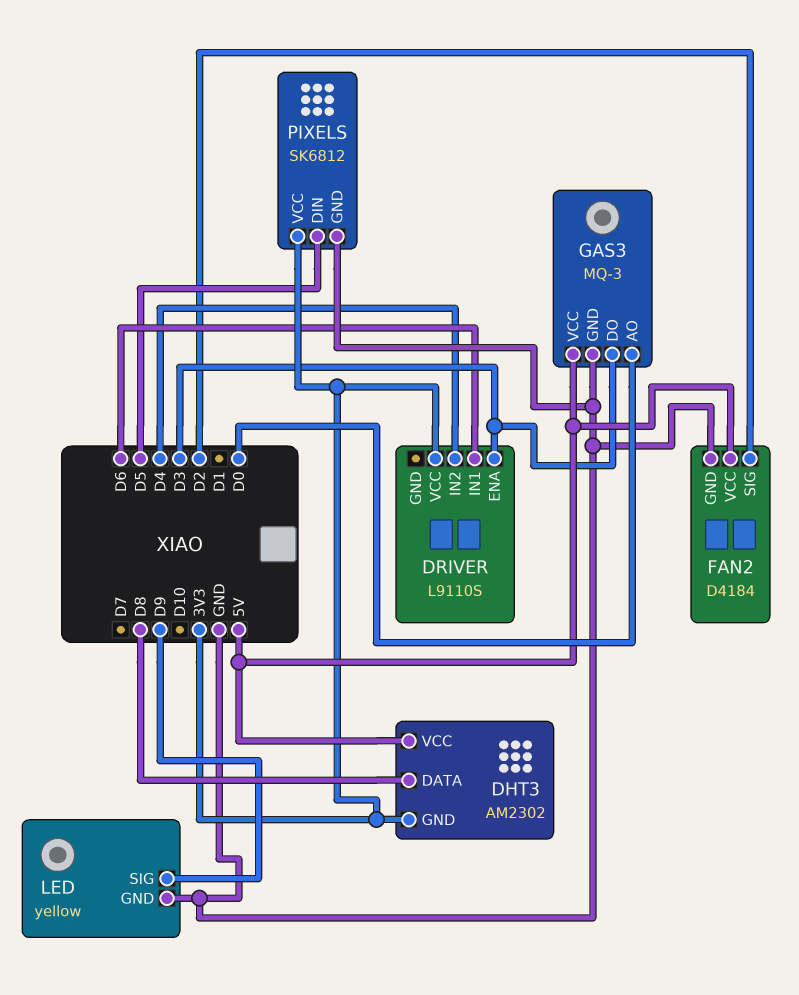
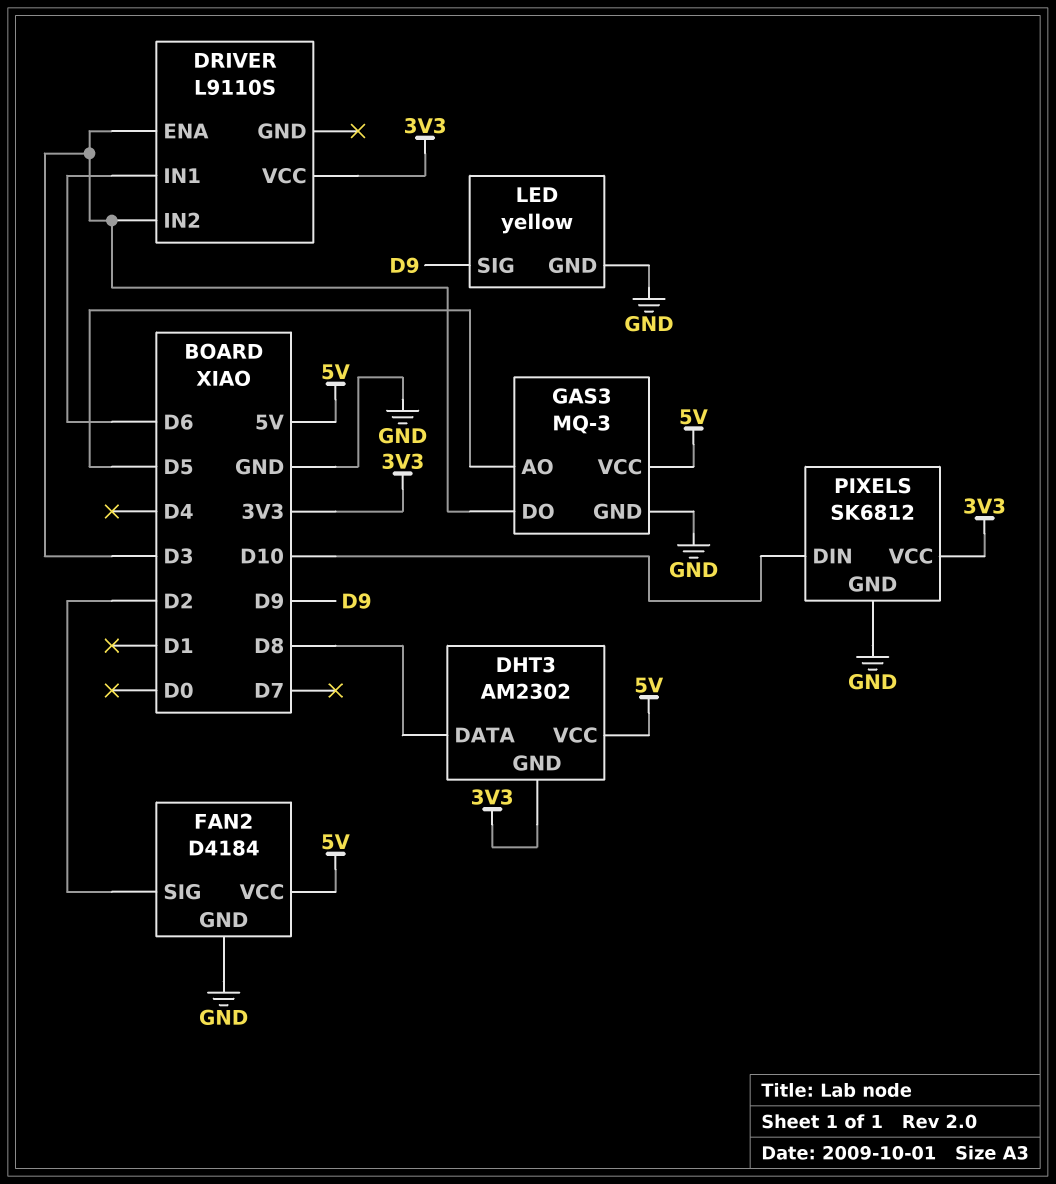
DRIVER pin IN2: D4 -> D3
GAS3 pin AO: D0 -> D5
PIXELS pin DIN: D5 -> D10

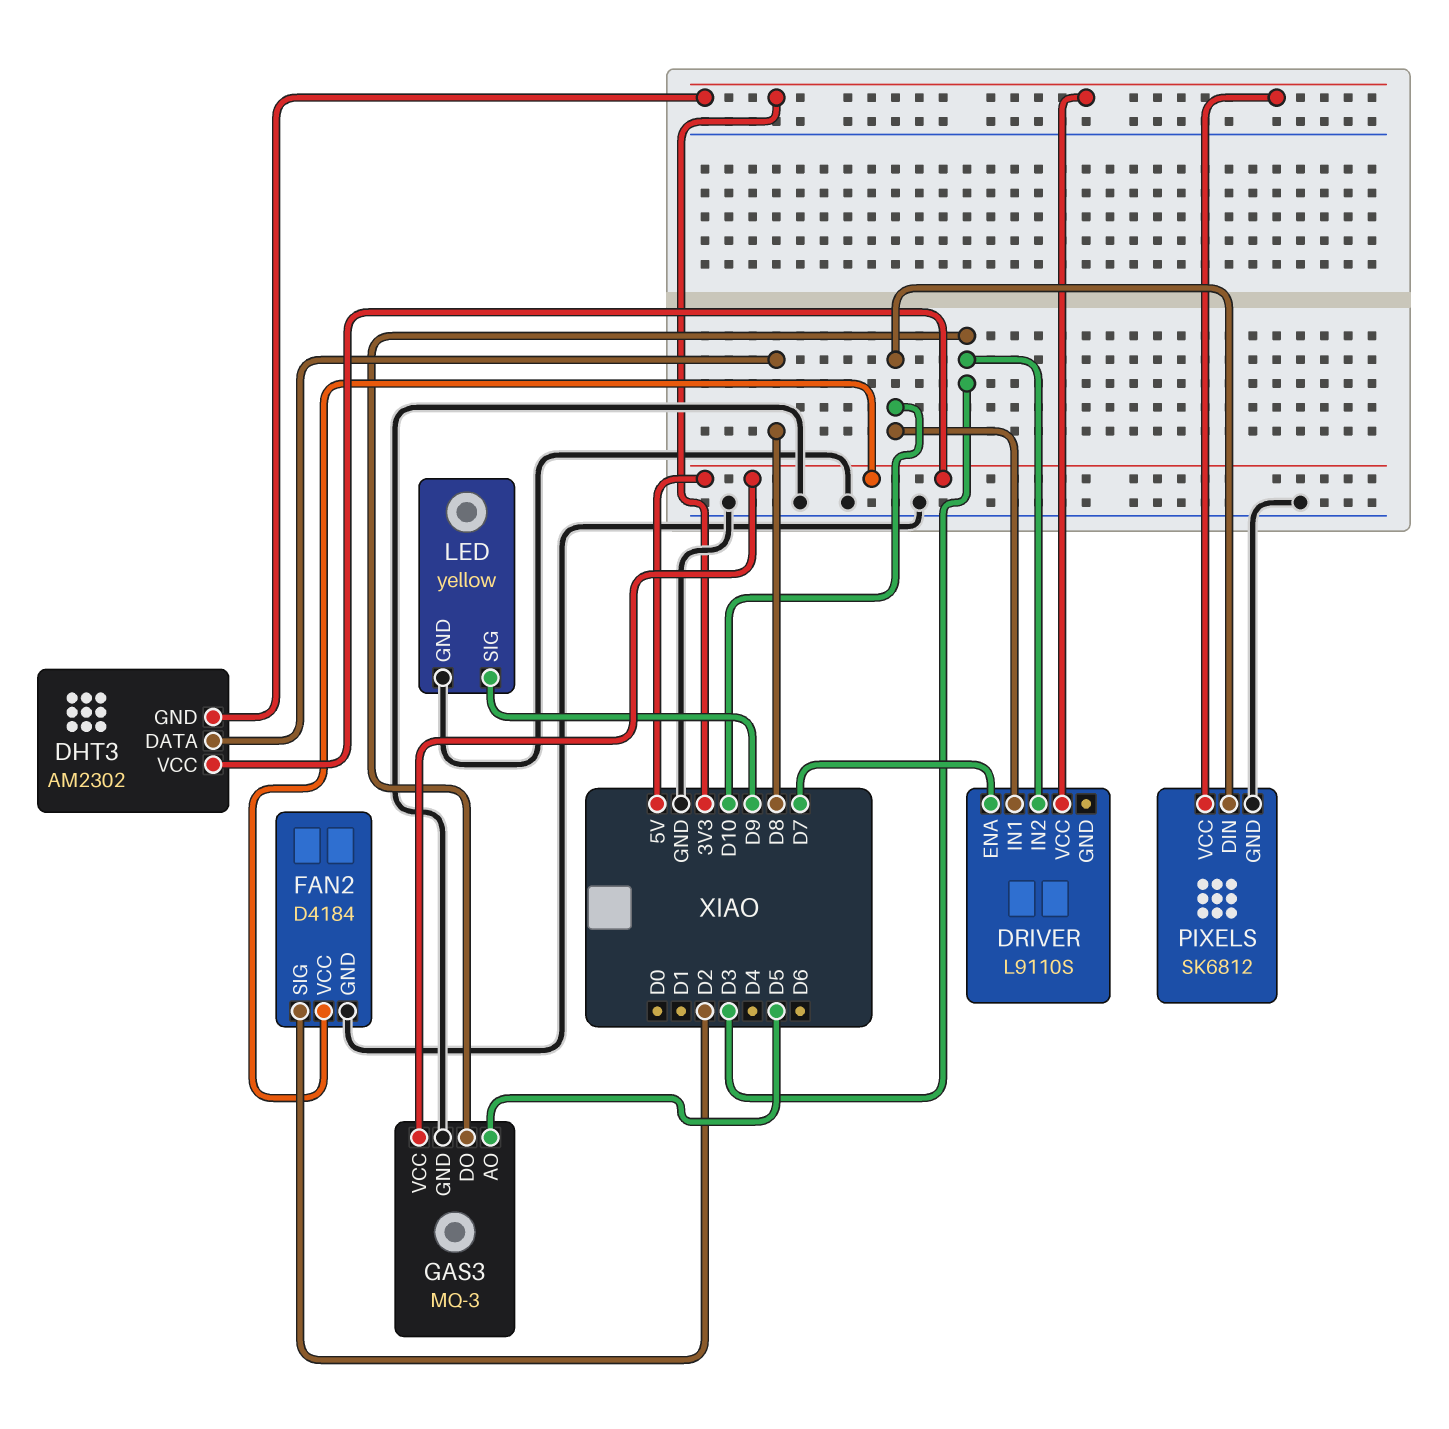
DRIVER pin ENA: D3 -> D7
DRIVER pin IN1: D6 -> D10

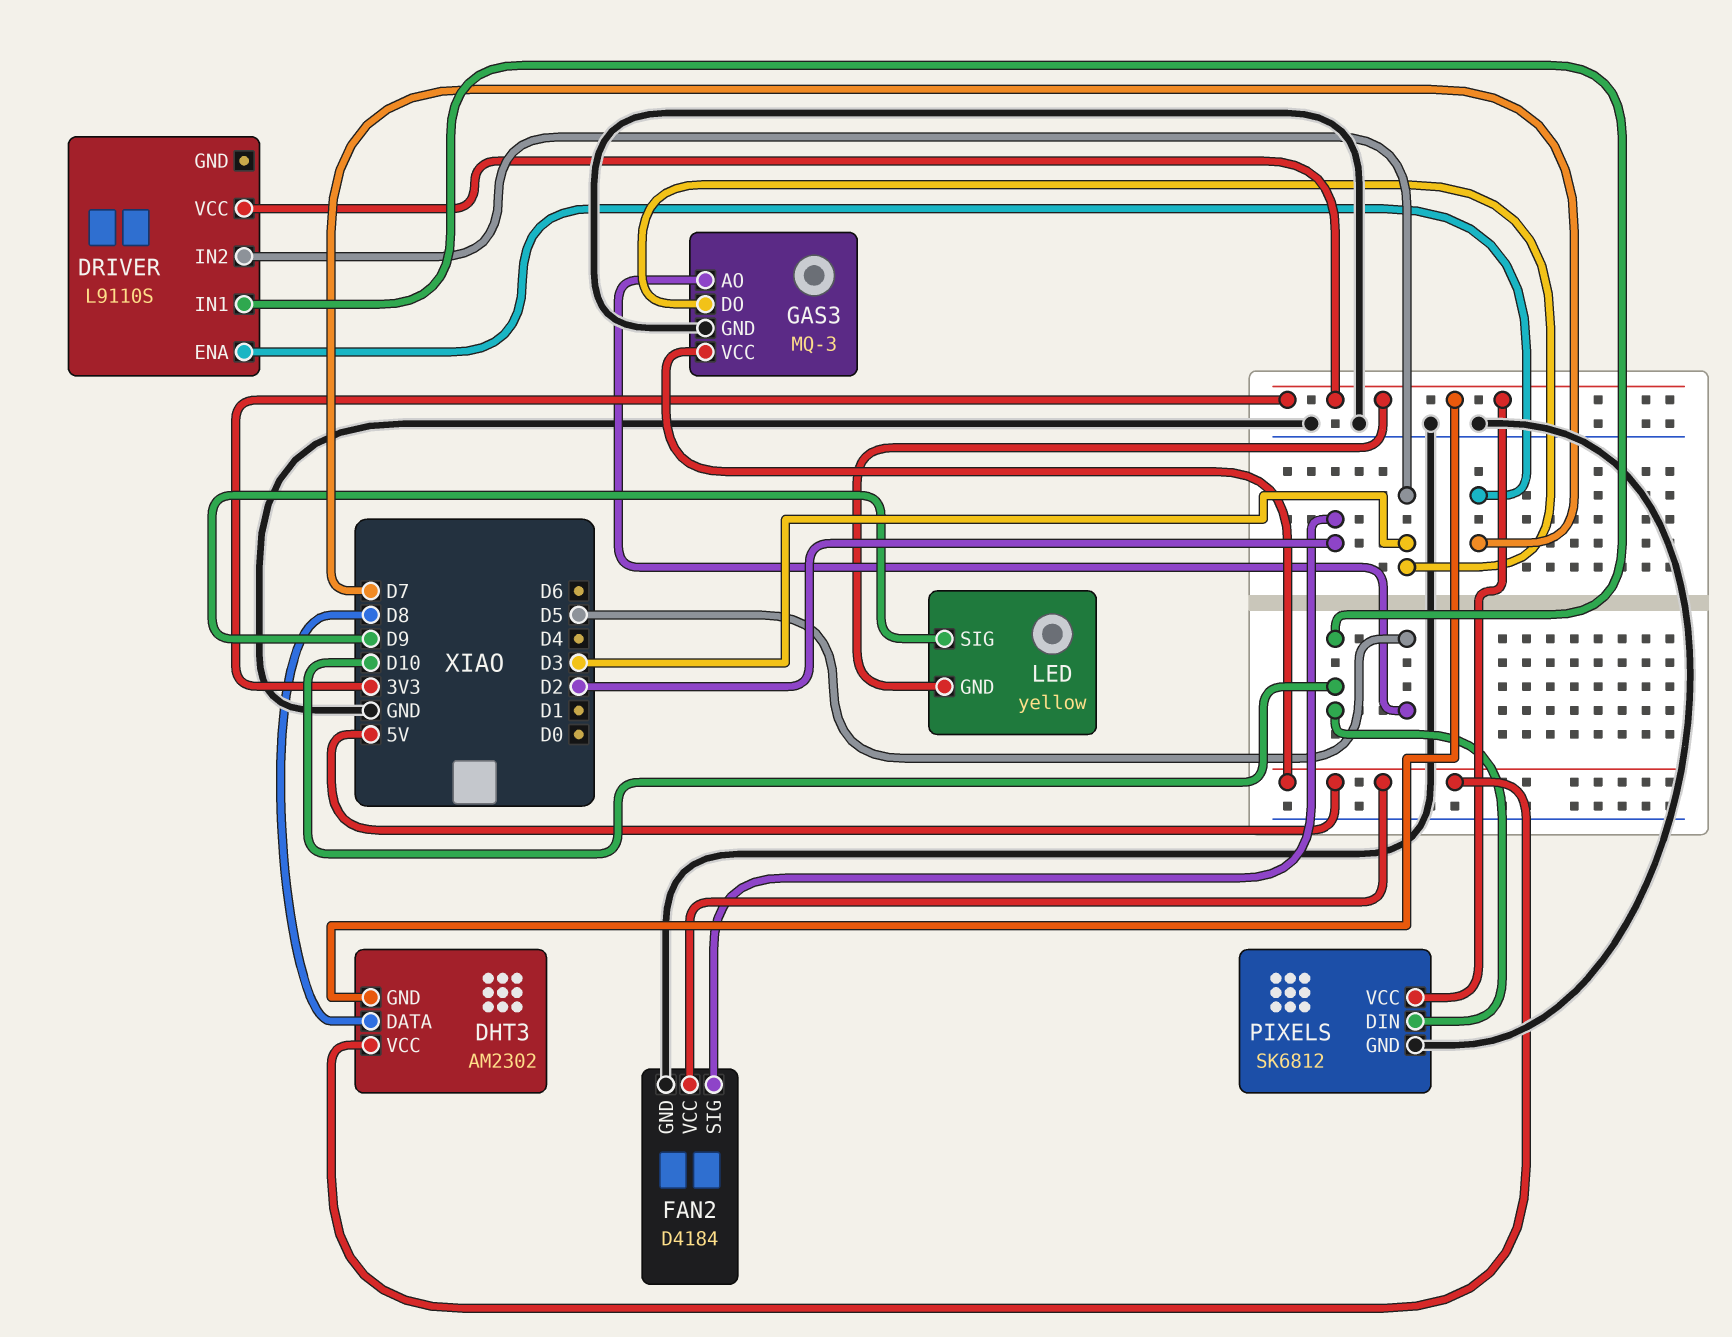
LED pin GND: GND -> 3V3

